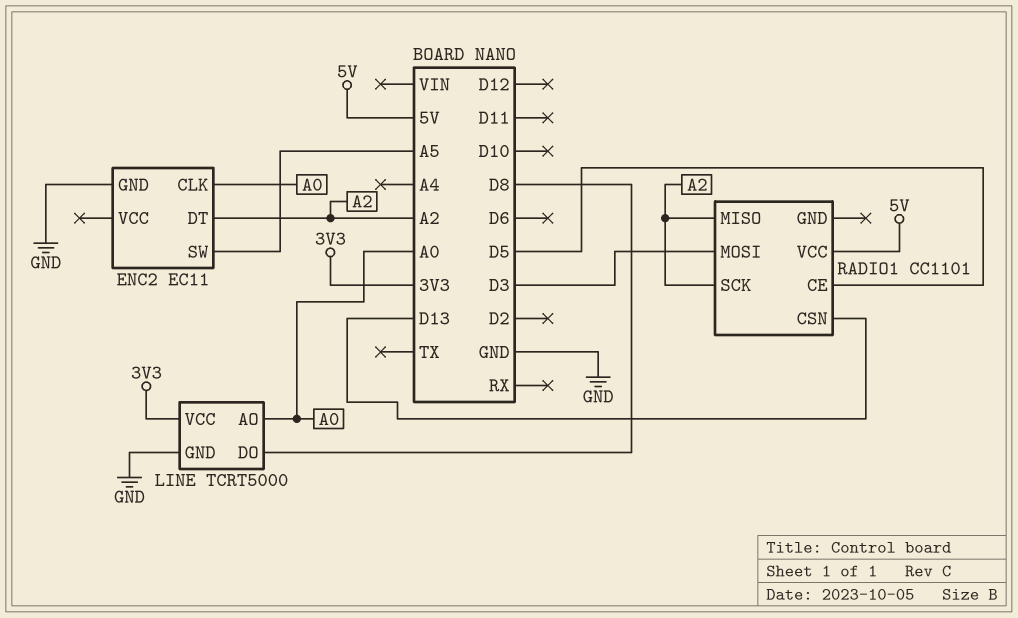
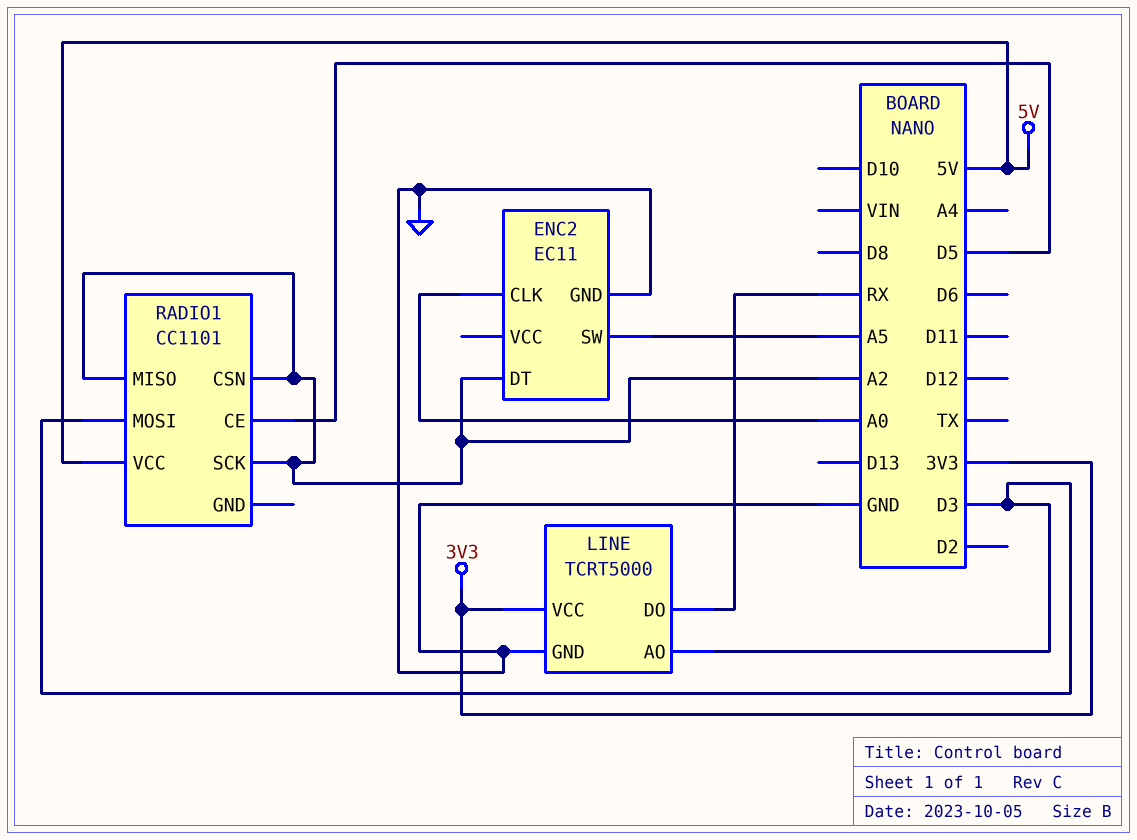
LINE pin AO: A0 -> D3
LINE pin DO: D8 -> RX
RADIO1 pin CSN: D13 -> A2

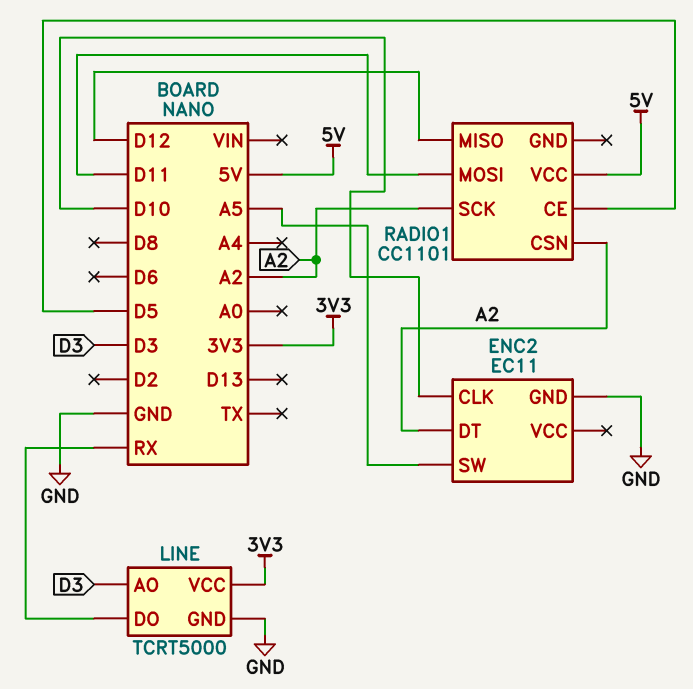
ENC2 pin CLK: A0 -> D10
RADIO1 pin MISO: A2 -> D12
RADIO1 pin MOSI: D3 -> D11

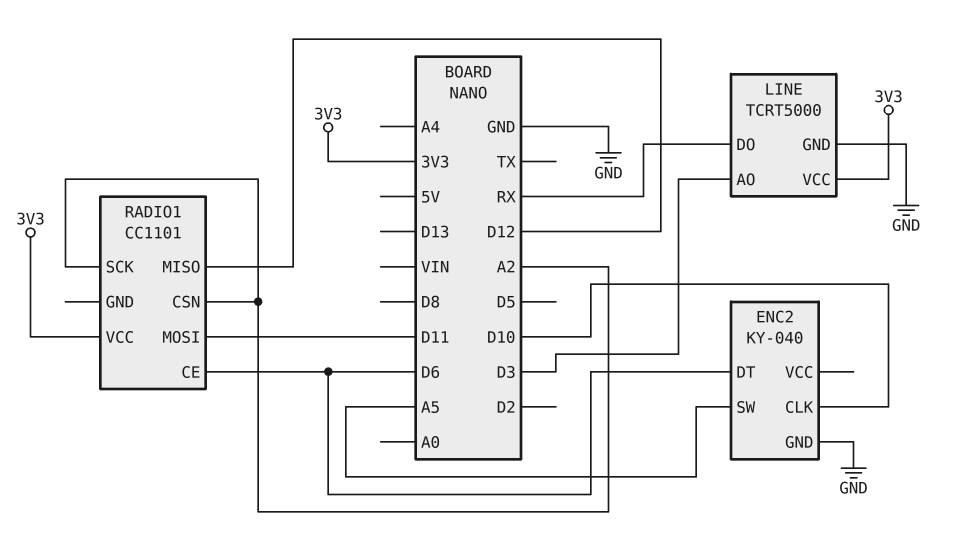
ENC2: EC11 -> KY-040
ENC2 pin DT: A2 -> D6
RADIO1 pin CE: D5 -> D6
RADIO1 pin VCC: 5V -> 3V3

